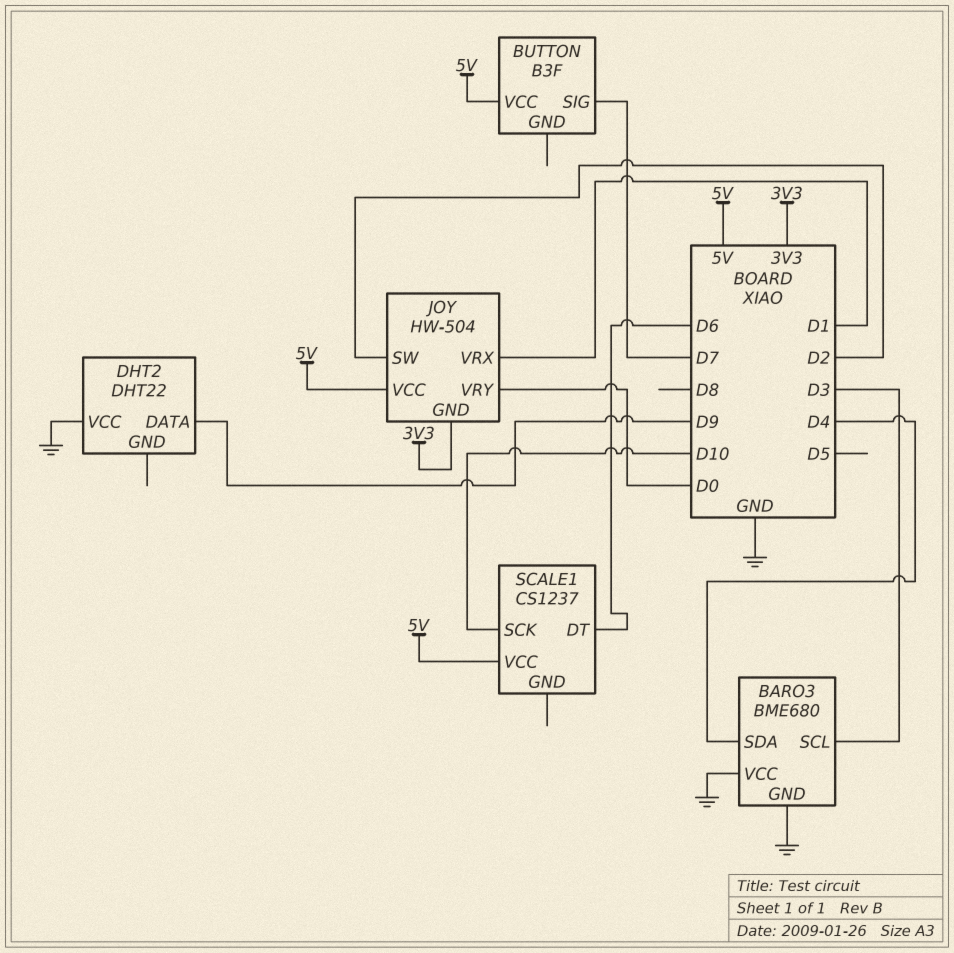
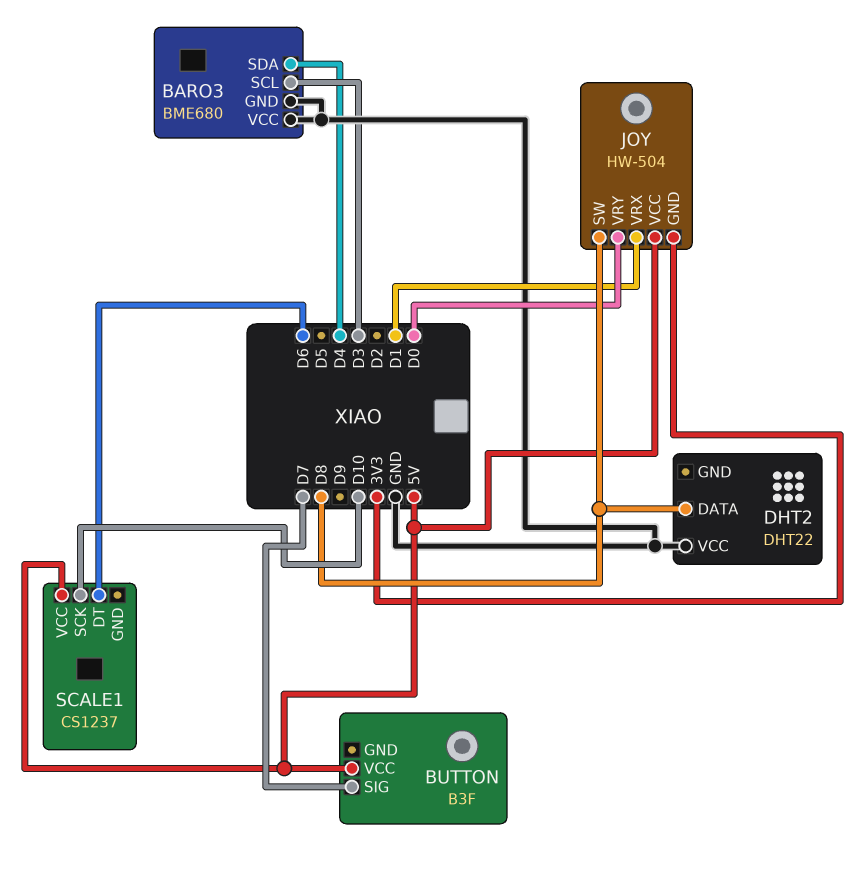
DHT2 pin DATA: D9 -> D8
JOY pin SW: D2 -> D8

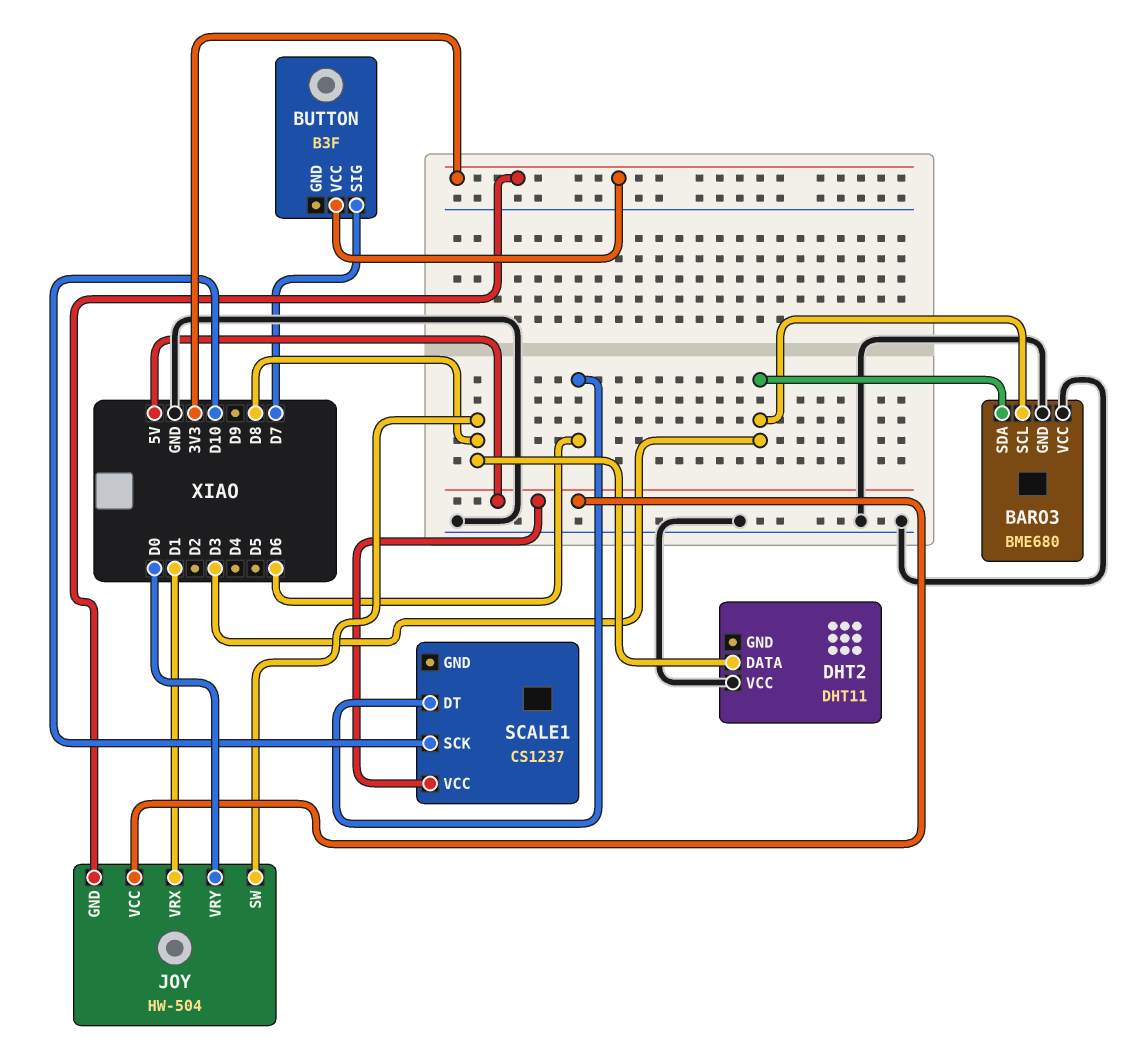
BARO3 pin SDA: D4 -> D3
BUTTON pin VCC: 5V -> 3V3
DHT2: DHT22 -> DHT11

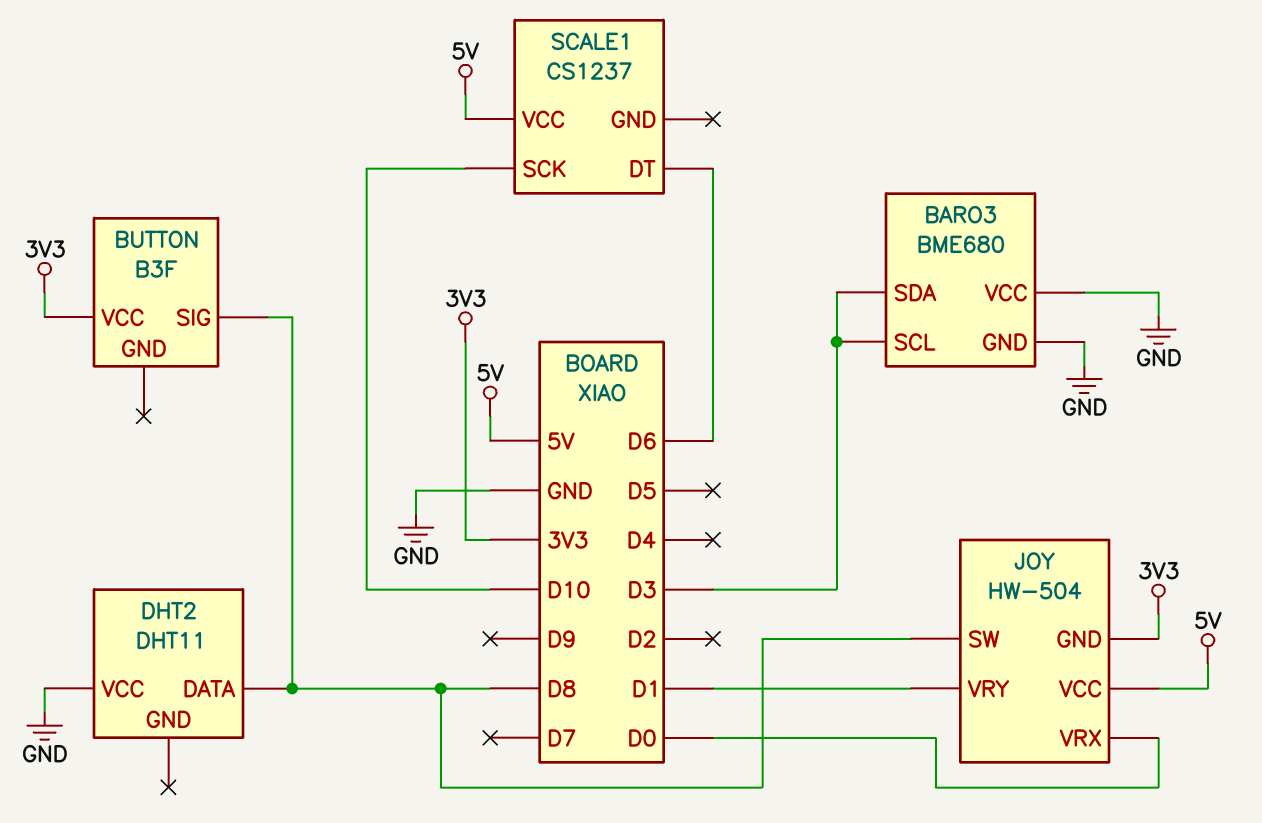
BUTTON pin SIG: D7 -> D8
JOY pin VRX: D1 -> D0
JOY pin VRY: D0 -> D1

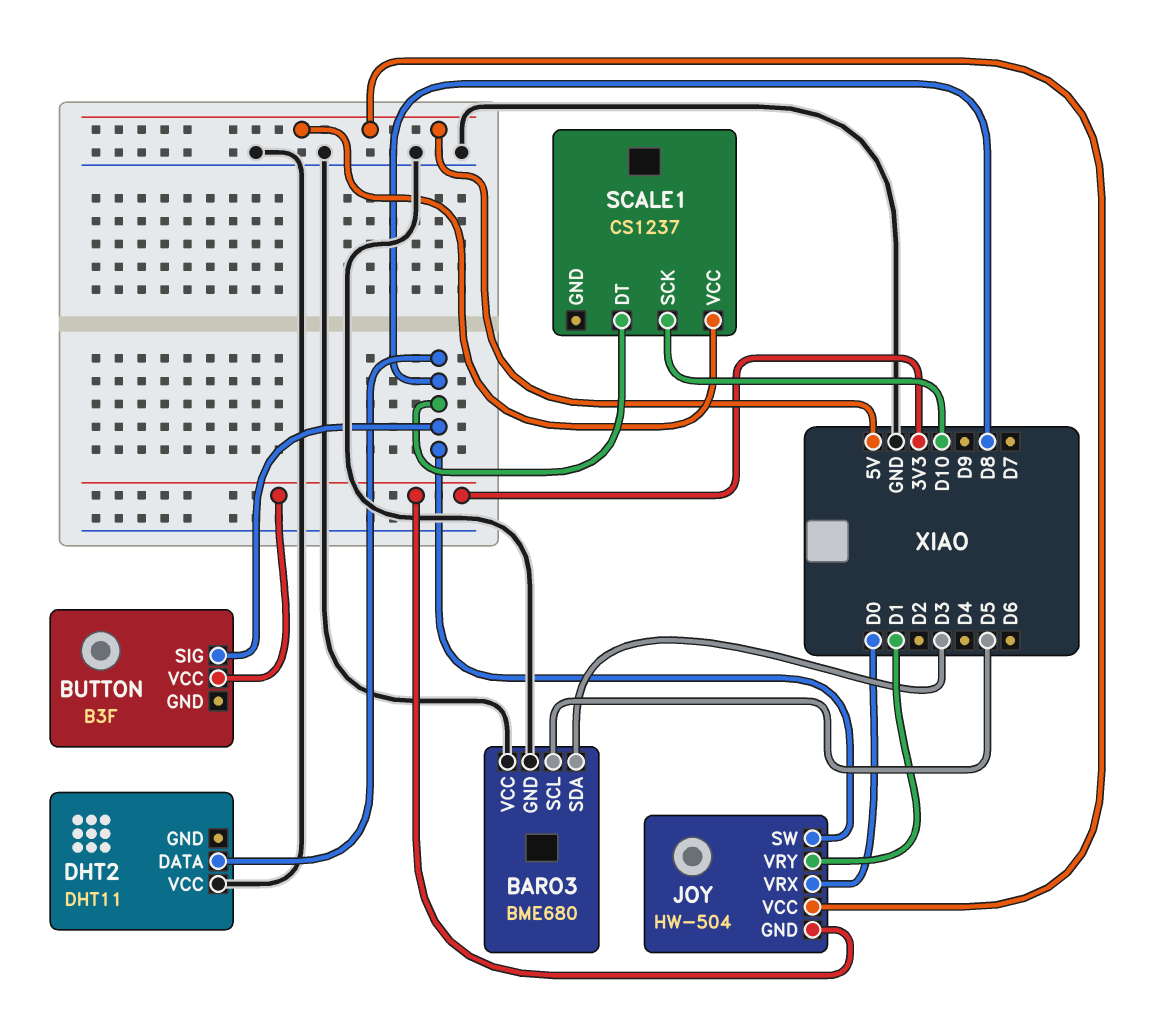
BARO3 pin SCL: D3 -> D5
SCALE1 pin DT: D6 -> D8

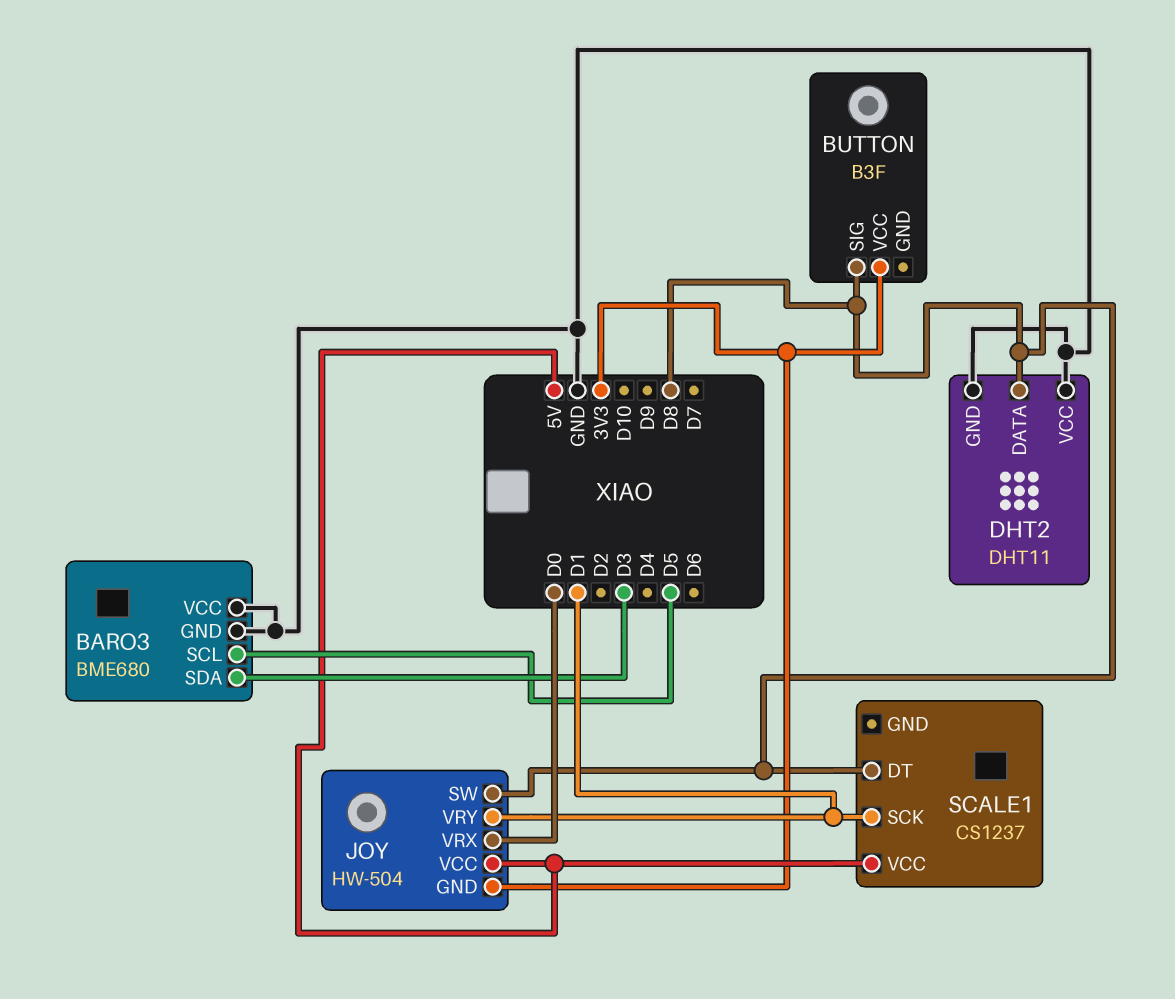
DHT2 pin GND: none -> GND
SCALE1 pin SCK: D10 -> D1

